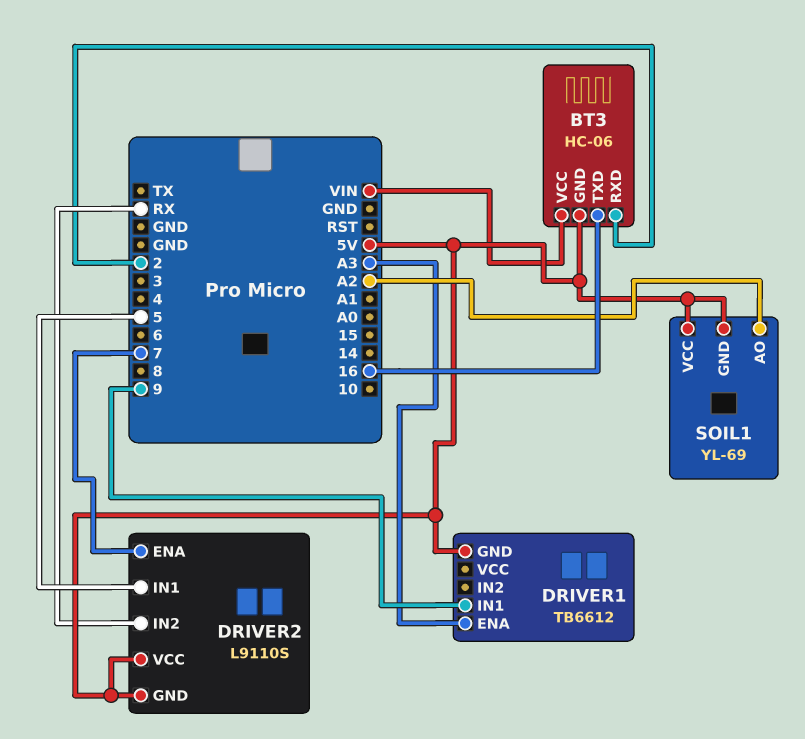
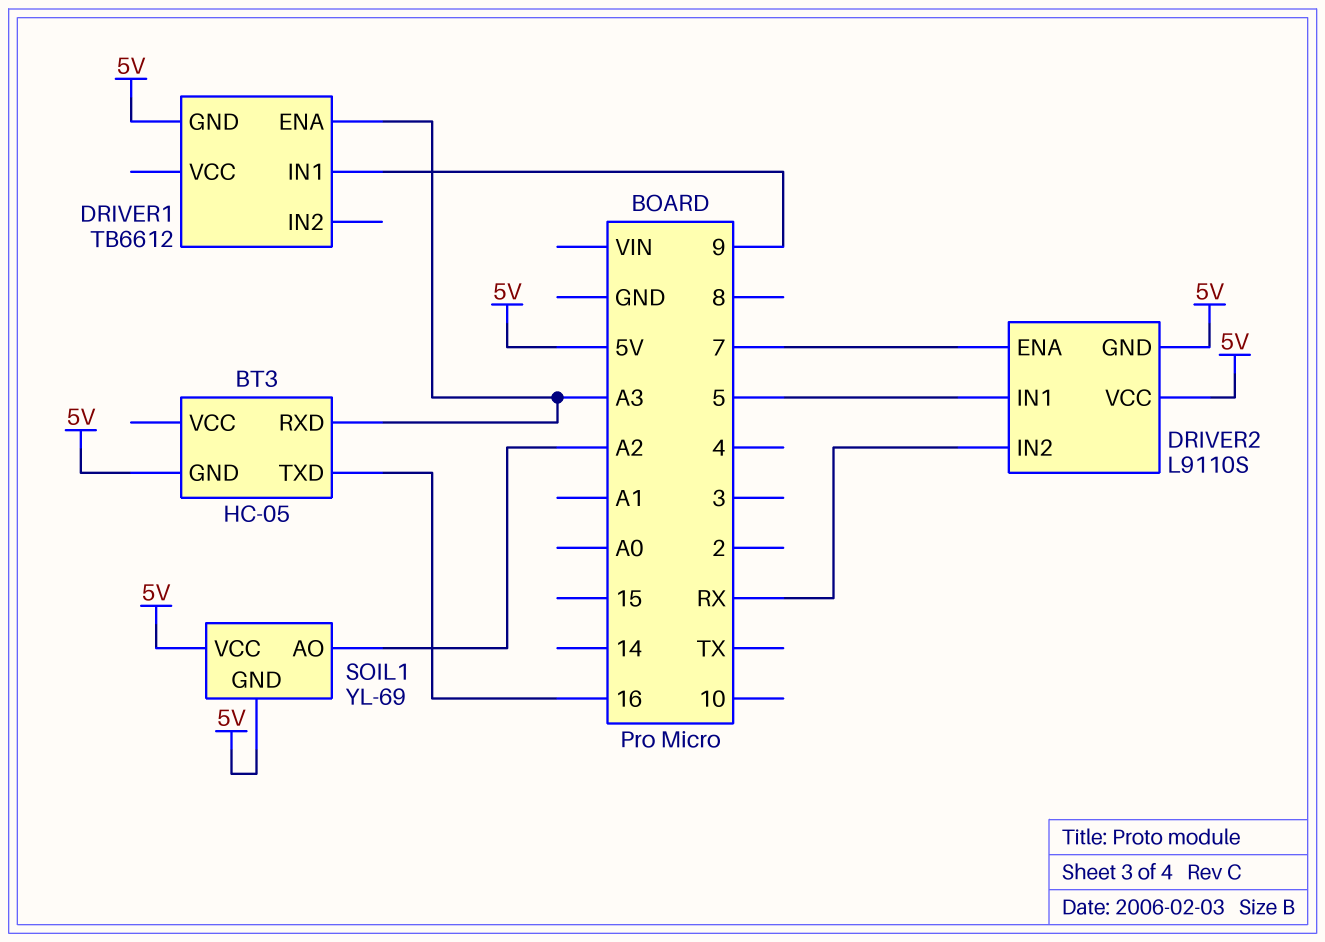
BT3: HC-06 -> HC-05
BT3 pin RXD: 2 -> A3
BT3 pin VCC: VIN -> none

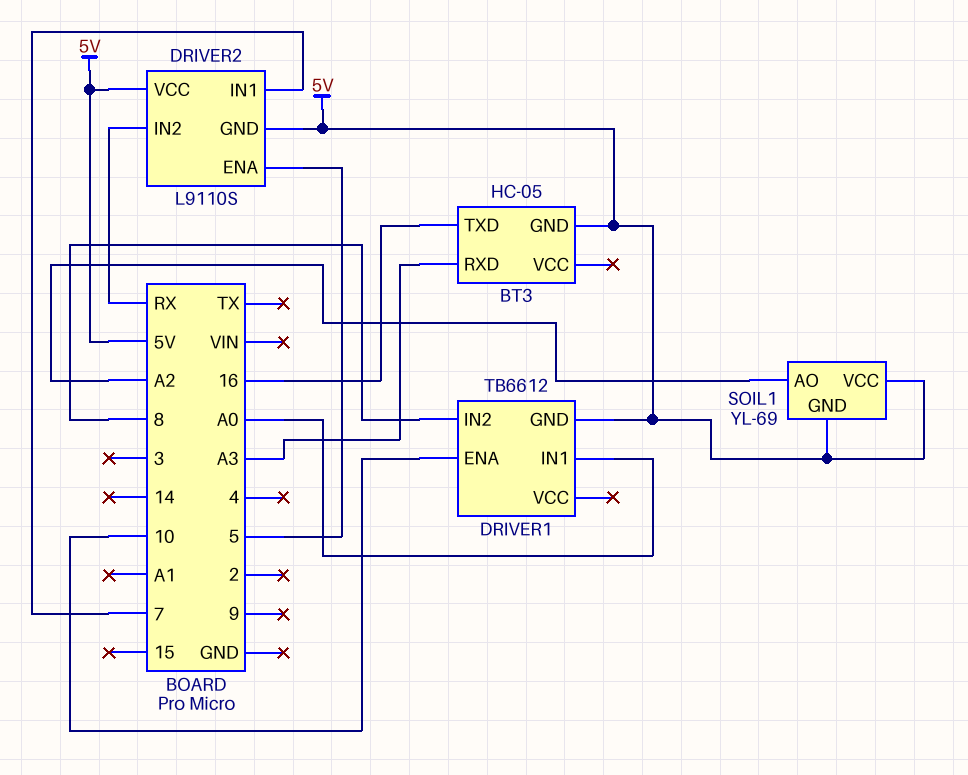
DRIVER1 pin ENA: A3 -> 10
DRIVER1 pin IN1: 9 -> A0
DRIVER1 pin IN2: none -> 8
DRIVER2 pin ENA: 7 -> 5
DRIVER2 pin IN1: 5 -> 7

